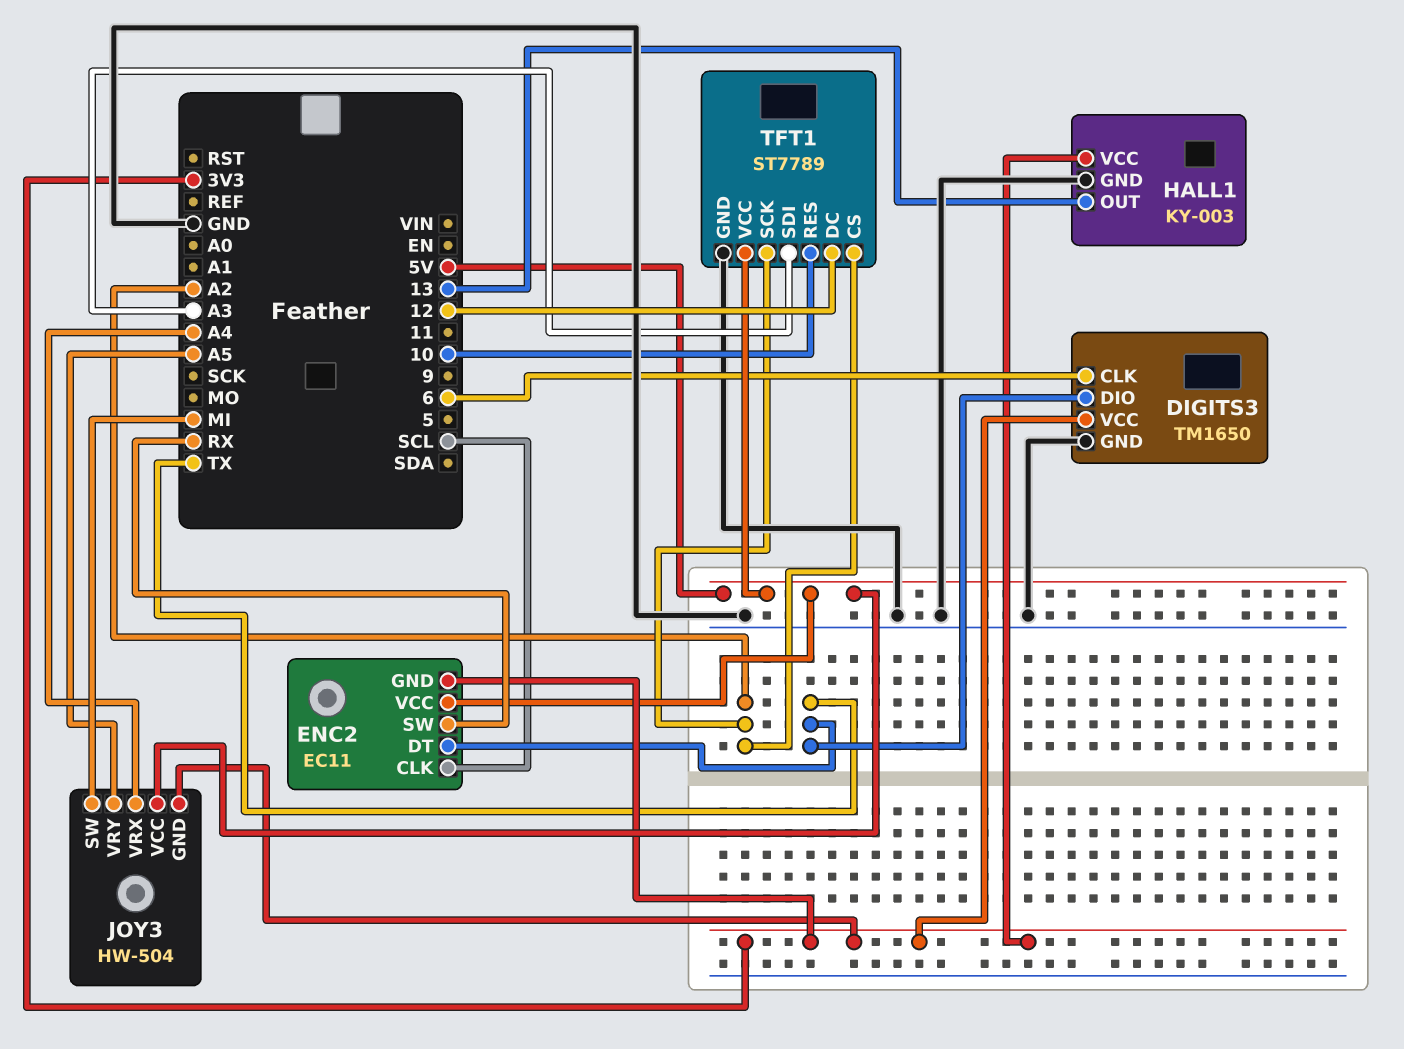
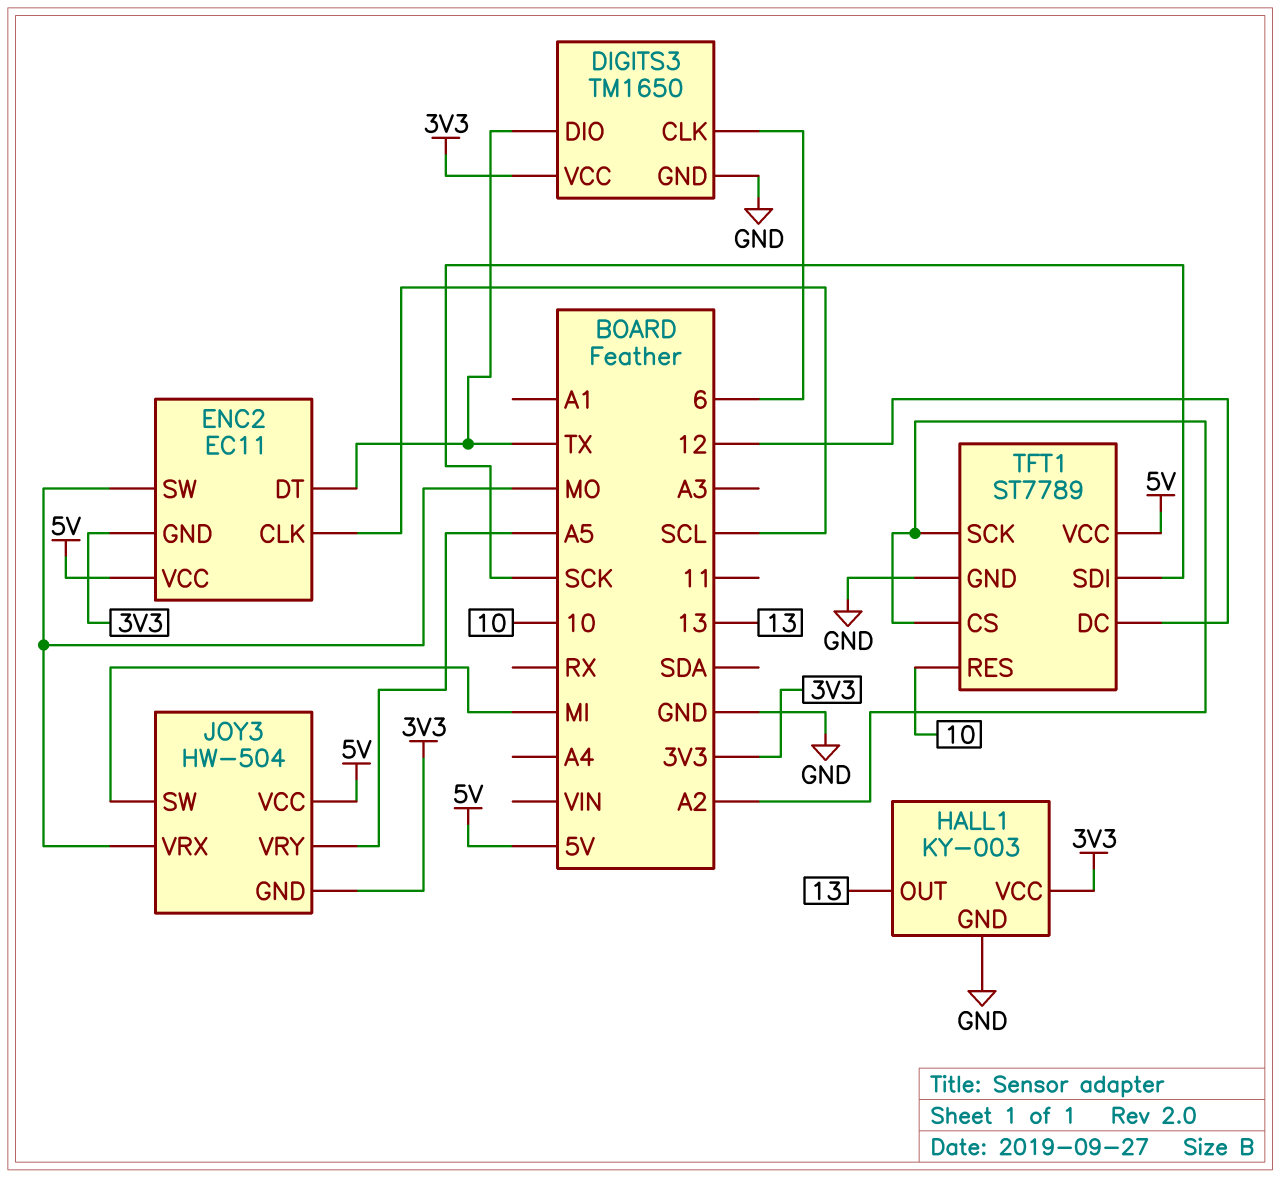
ENC2 pin SW: RX -> MO
JOY3 pin VRX: A4 -> MO
TFT1 pin SDI: A3 -> SCK

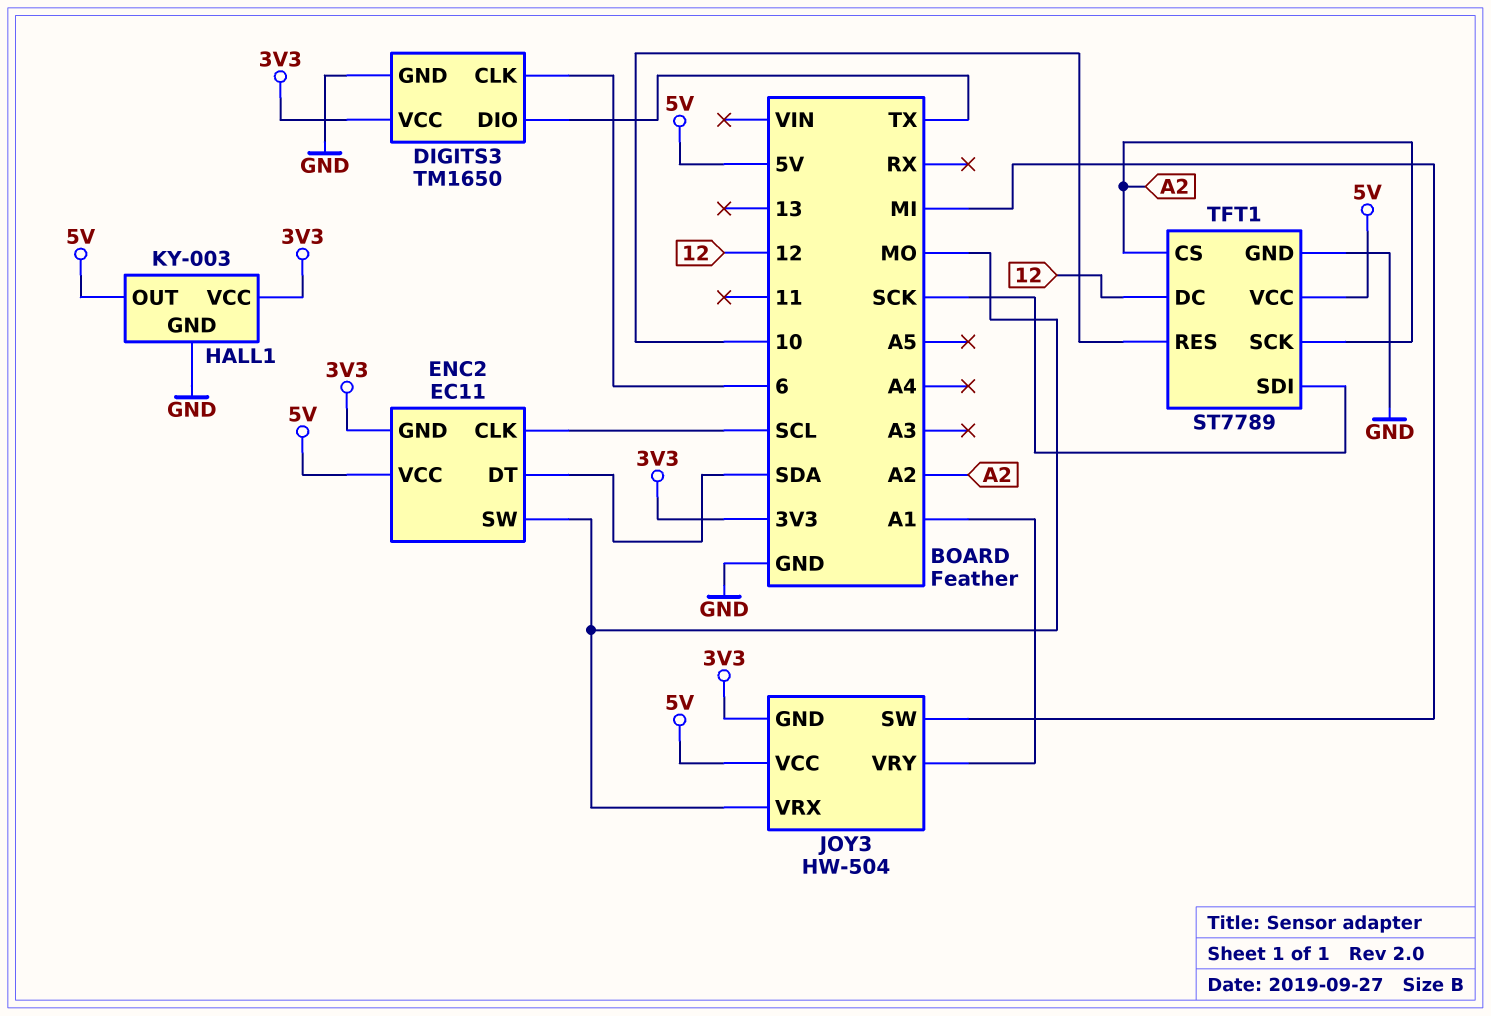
ENC2 pin DT: TX -> SDA
HALL1 pin OUT: 13 -> 5V
JOY3 pin VRY: A5 -> A1

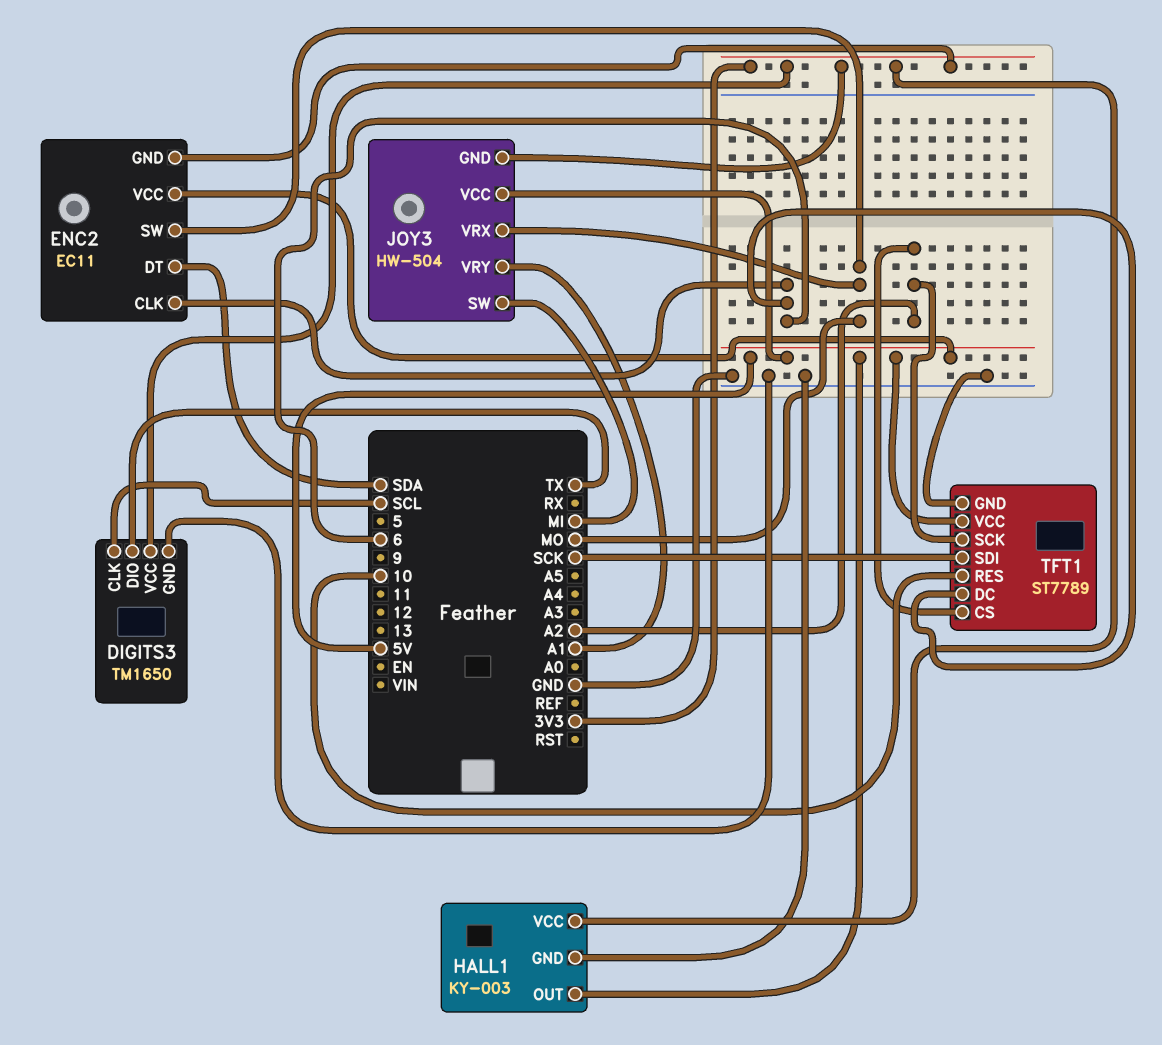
DIGITS3 pin CLK: 6 -> SCL
ENC2 pin CLK: SCL -> 6
TFT1 pin DC: 12 -> 6

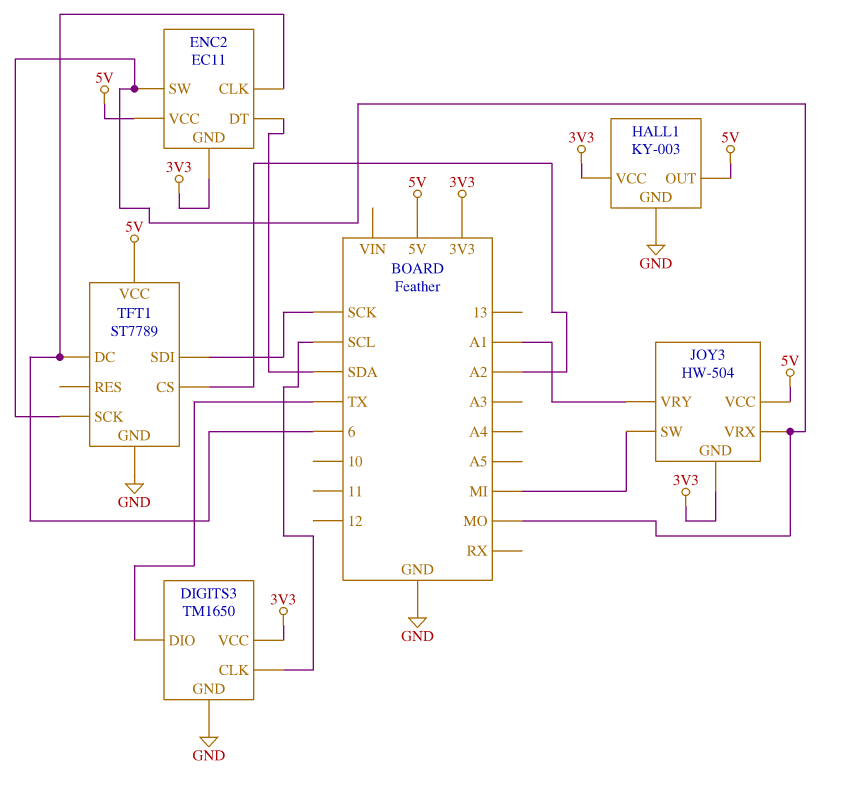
TFT1 pin RES: 10 -> none
TFT1 pin SCK: A2 -> MO

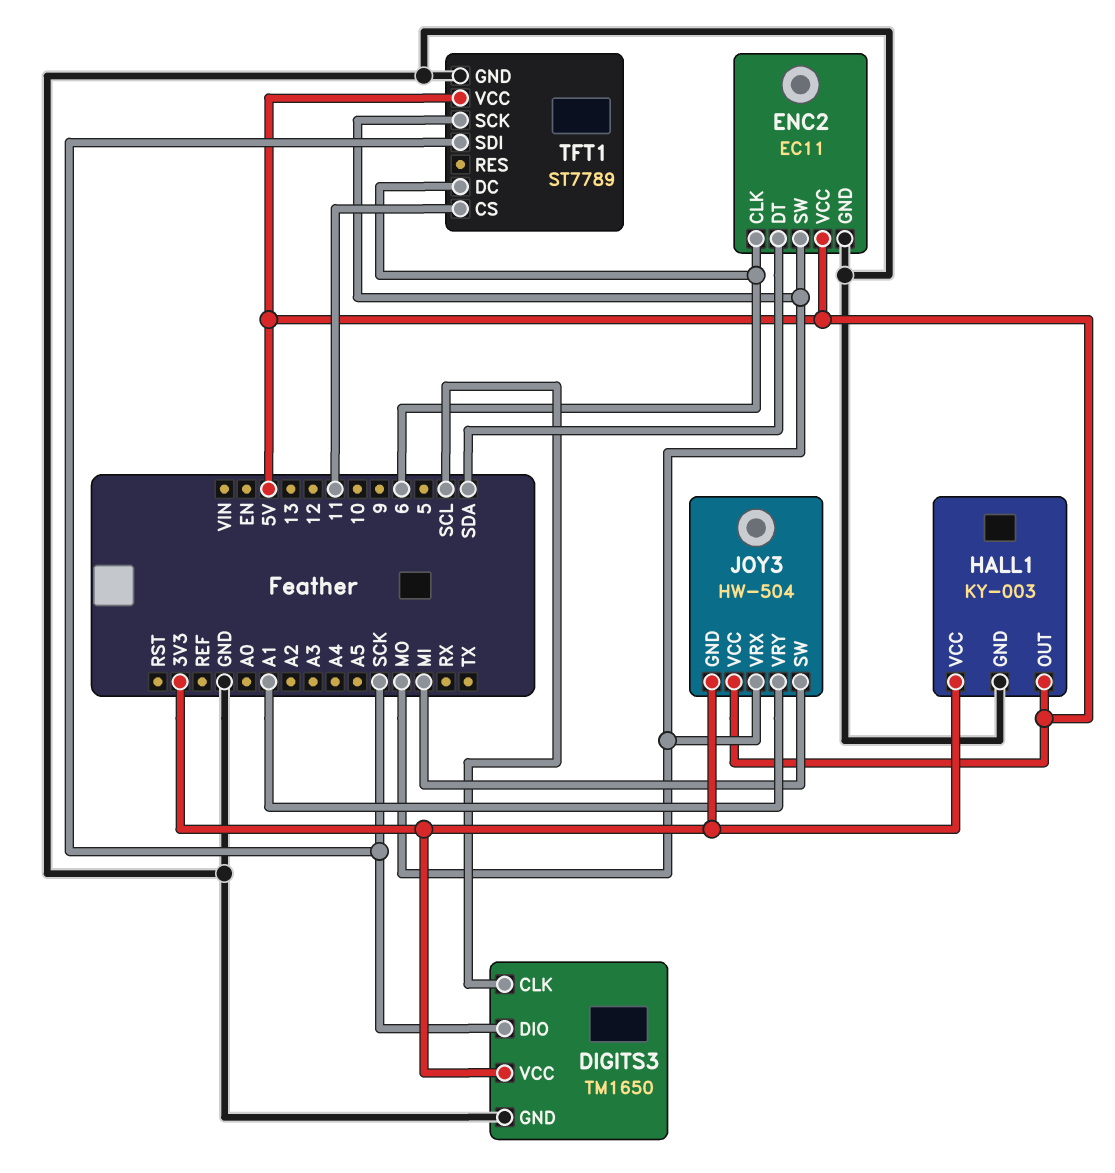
DIGITS3 pin DIO: TX -> SCK
ENC2 pin GND: 3V3 -> GND
TFT1 pin CS: A2 -> 11

